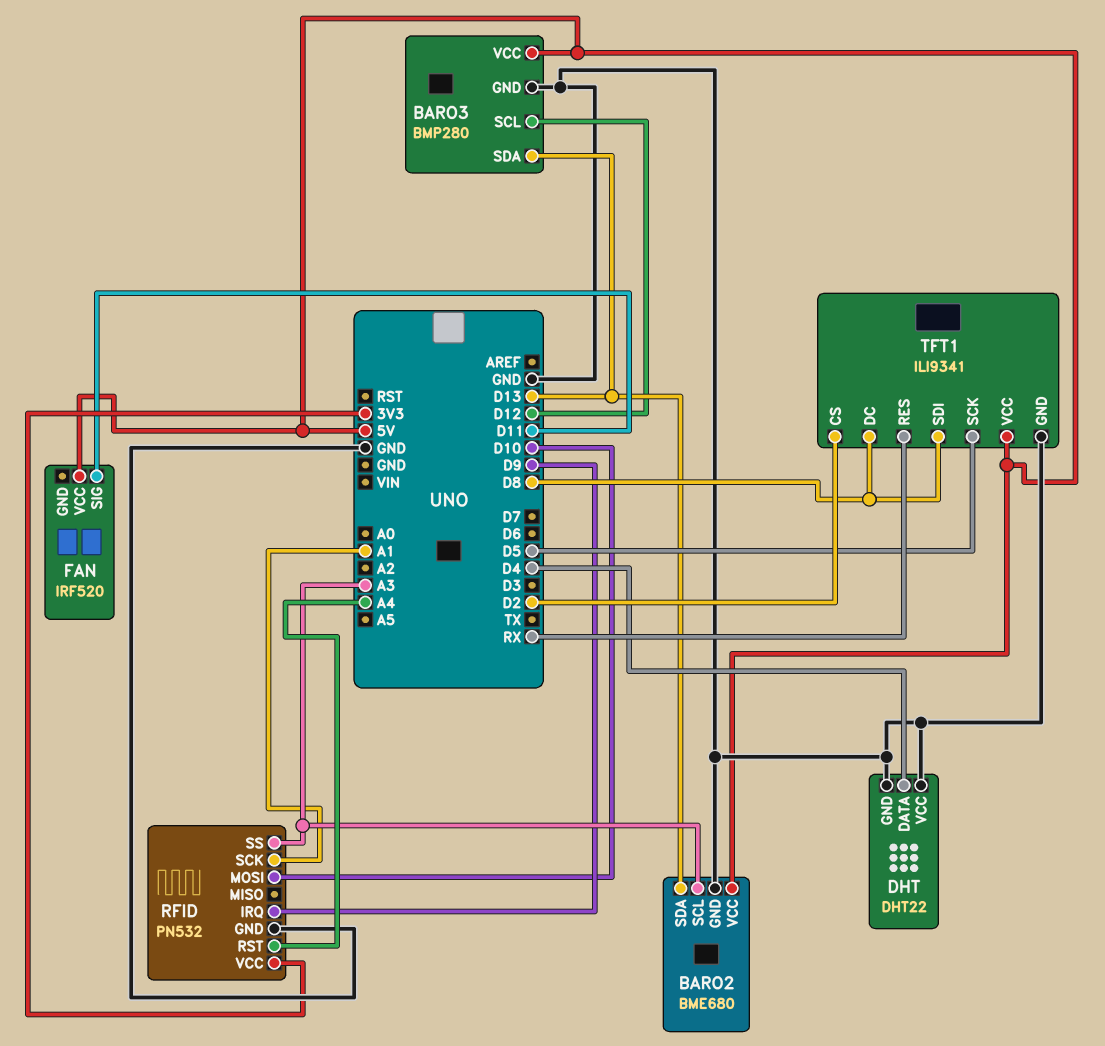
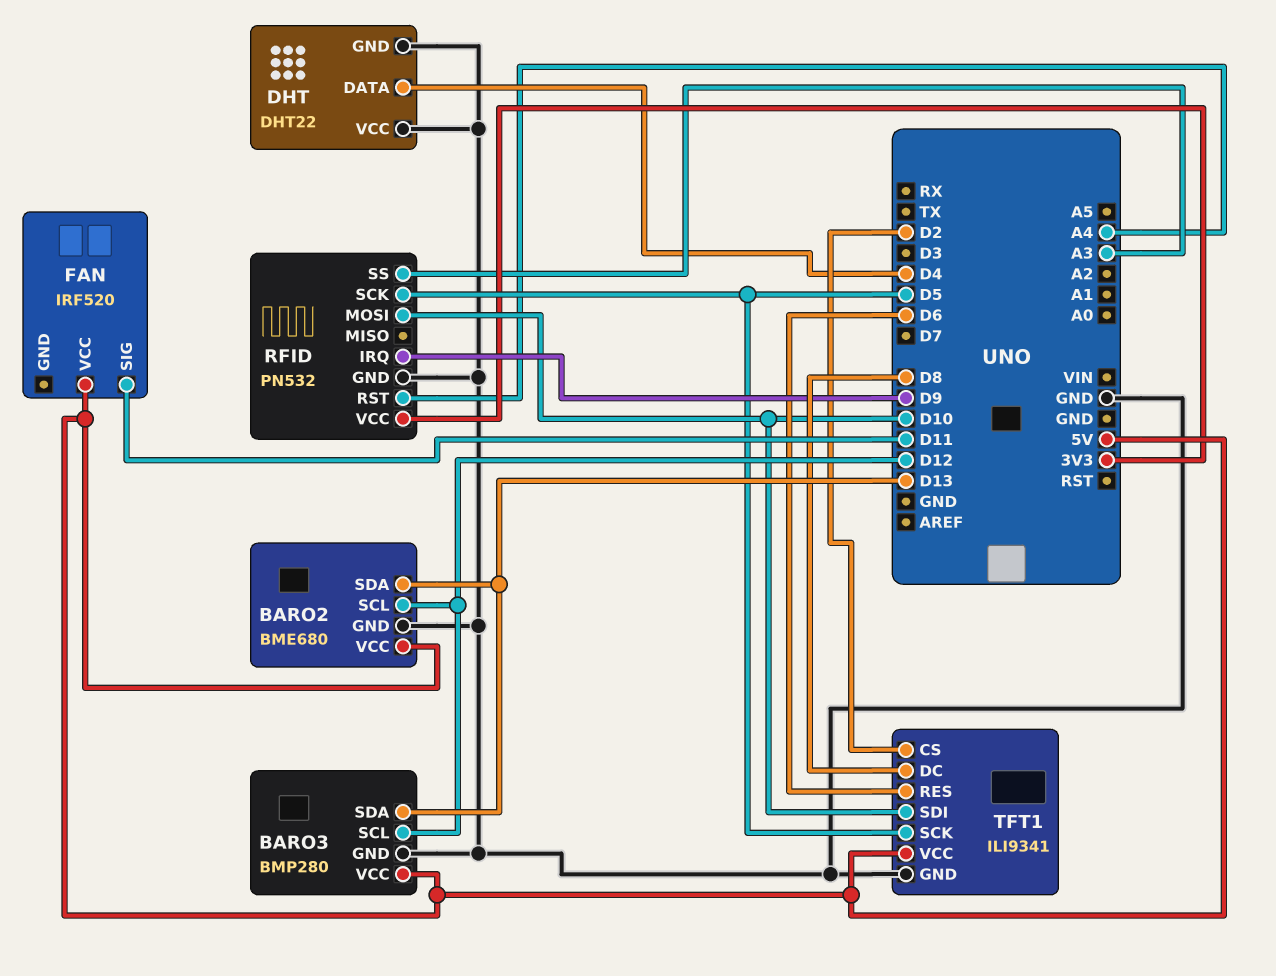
BARO2 pin SCL: A3 -> D12
RFID pin SCK: A1 -> D5
TFT1 pin RES: RX -> D6
TFT1 pin SDI: D8 -> D10

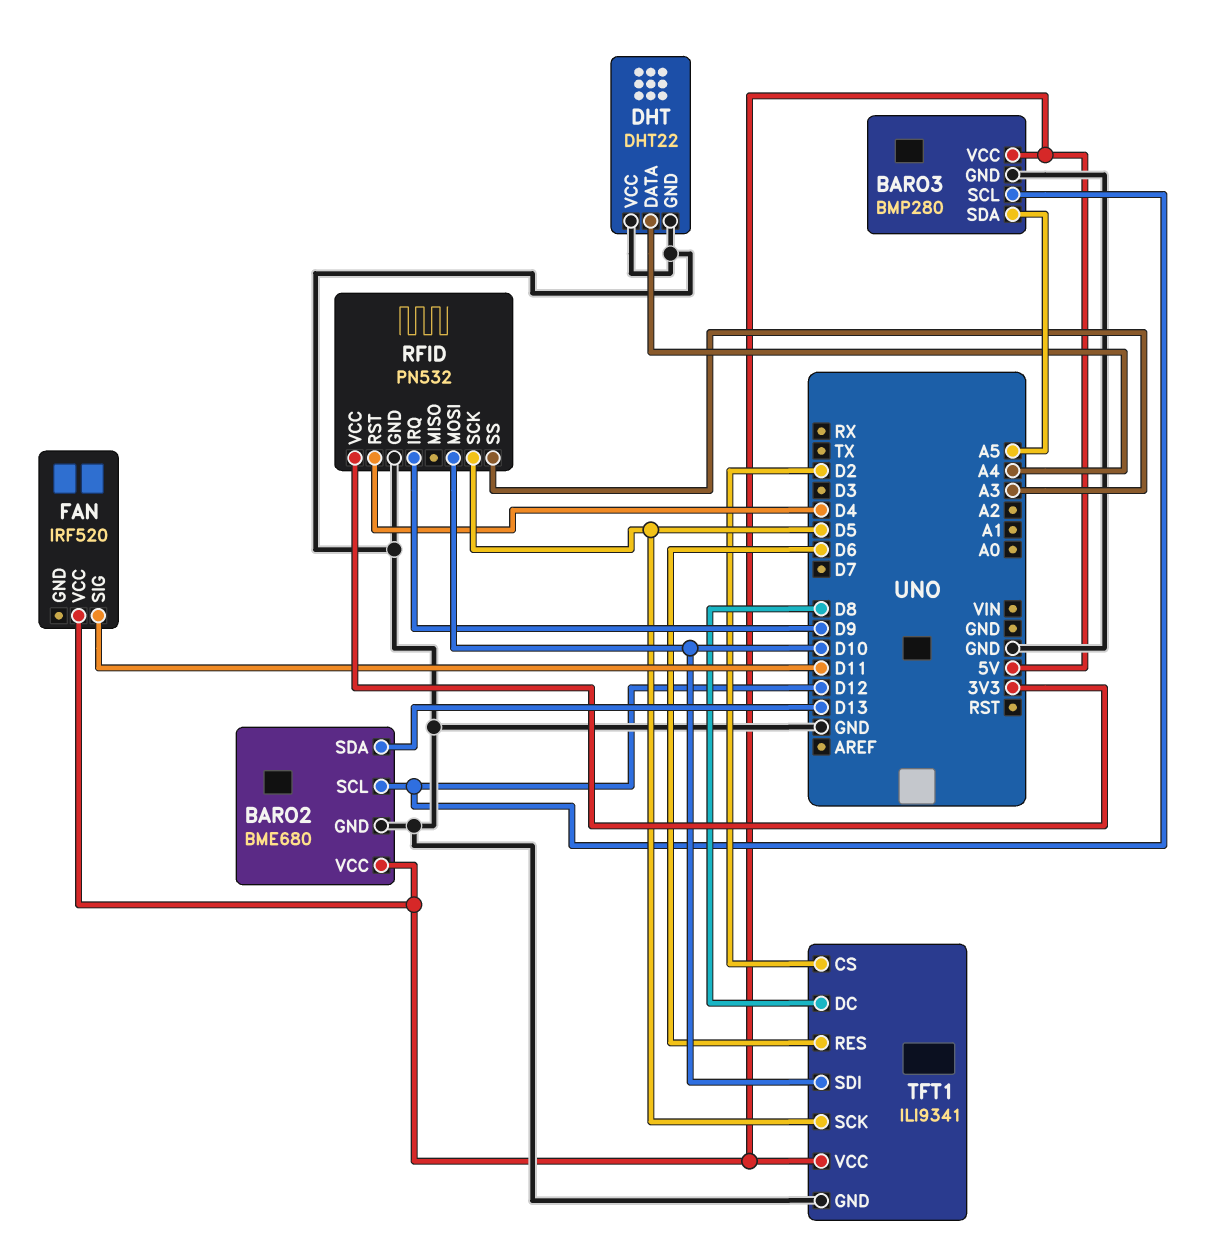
BARO3 pin SDA: D13 -> A5
DHT pin DATA: D4 -> A4
RFID pin RST: A4 -> D4

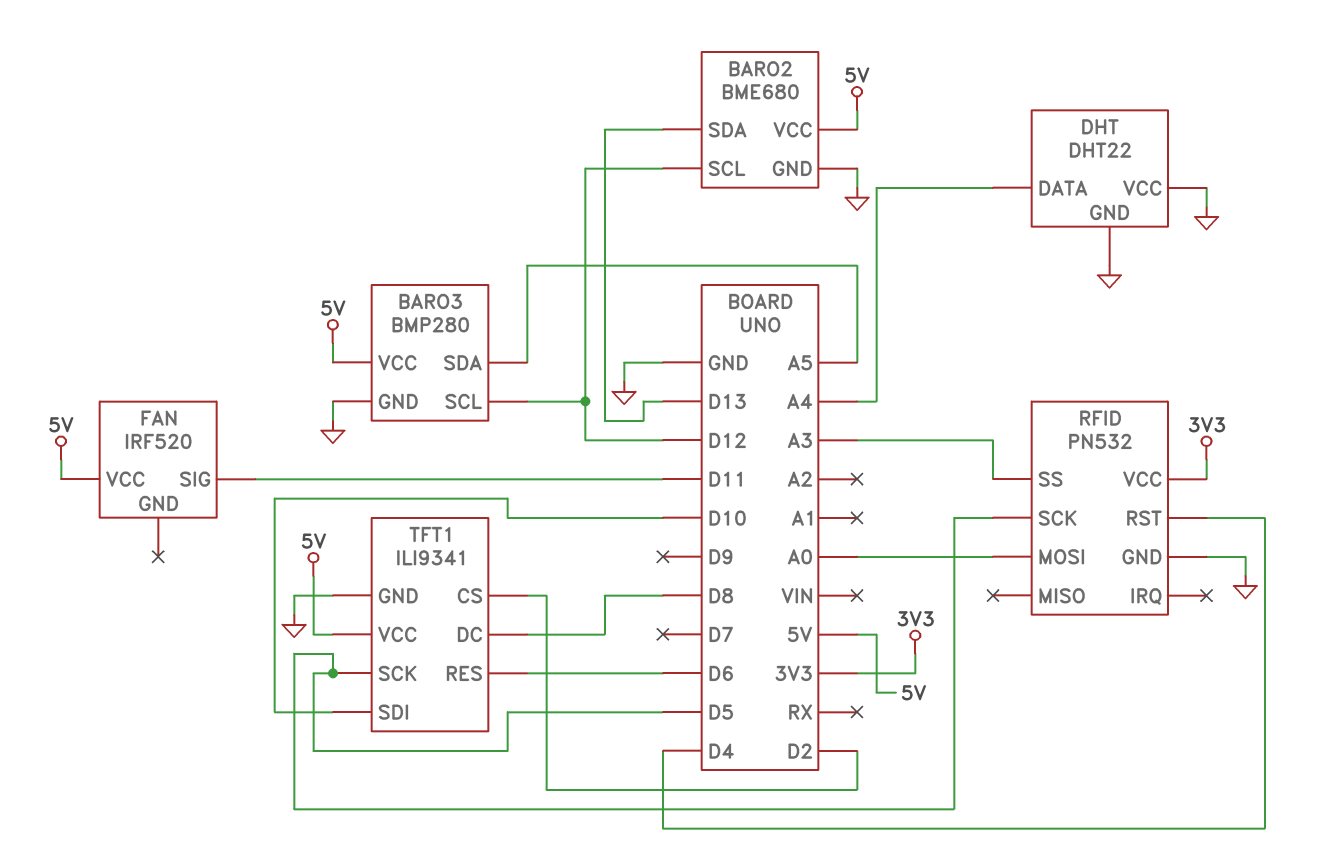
RFID pin IRQ: D9 -> none
RFID pin MOSI: D10 -> A0

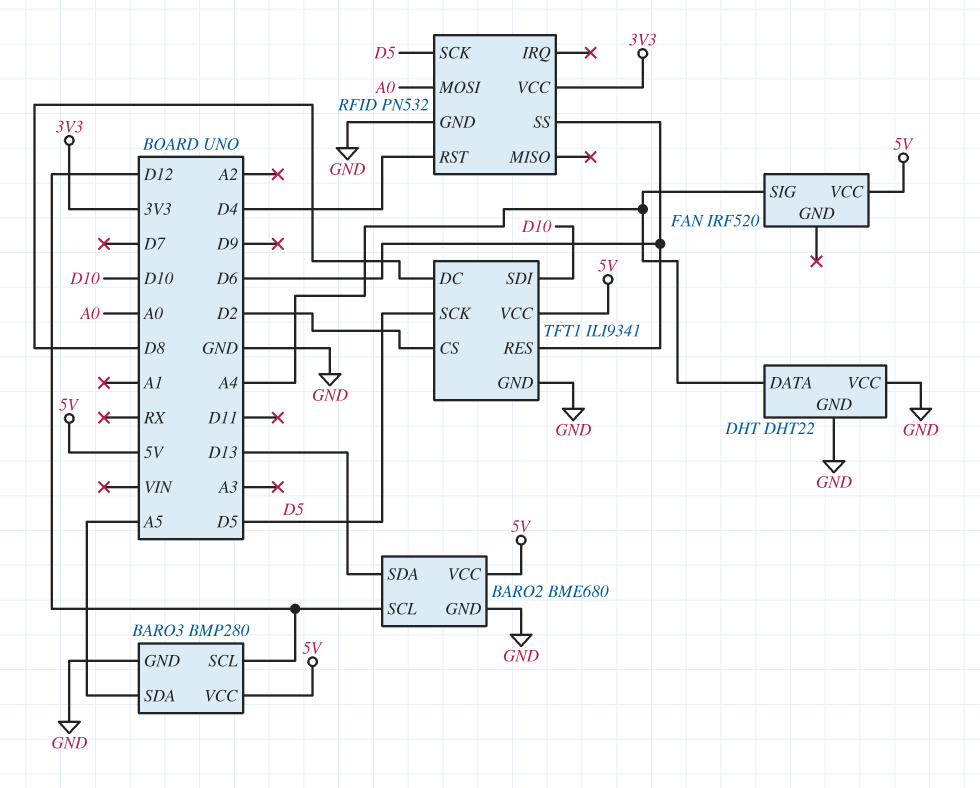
FAN pin SIG: D11 -> A4
RFID pin SS: A3 -> D6

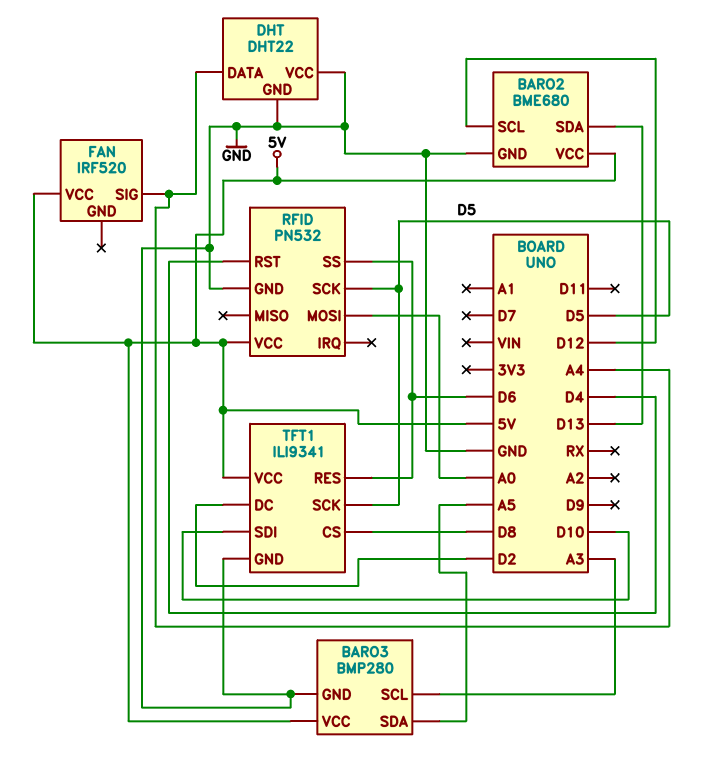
BARO3 pin SCL: D12 -> A3
RFID pin VCC: 3V3 -> 5V
TFT1 pin CS: D2 -> D8
TFT1 pin DC: D8 -> D2

